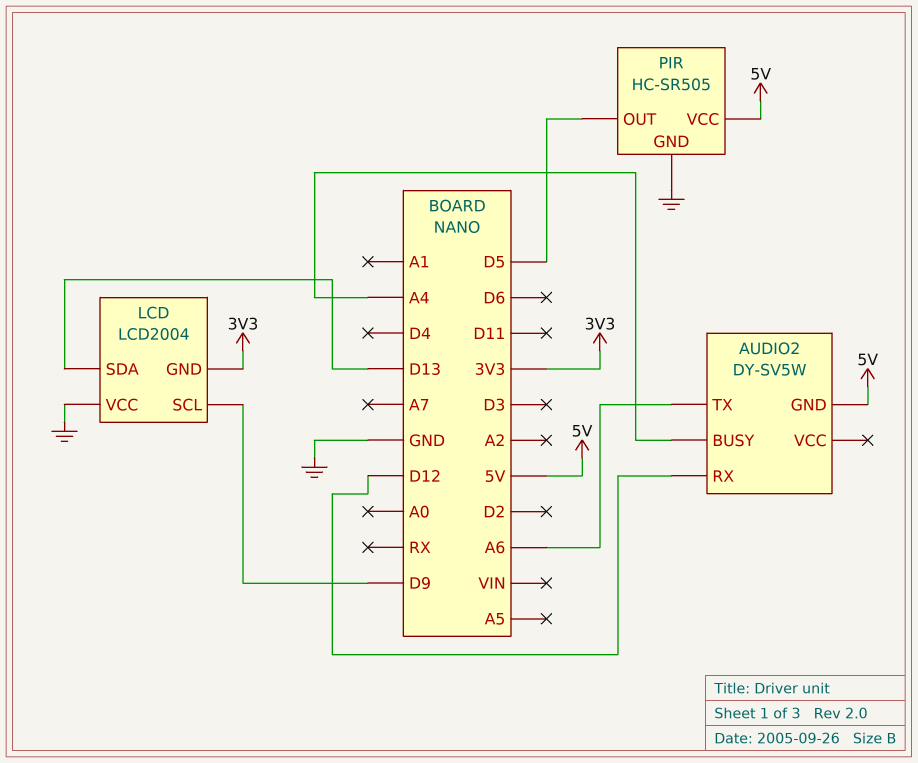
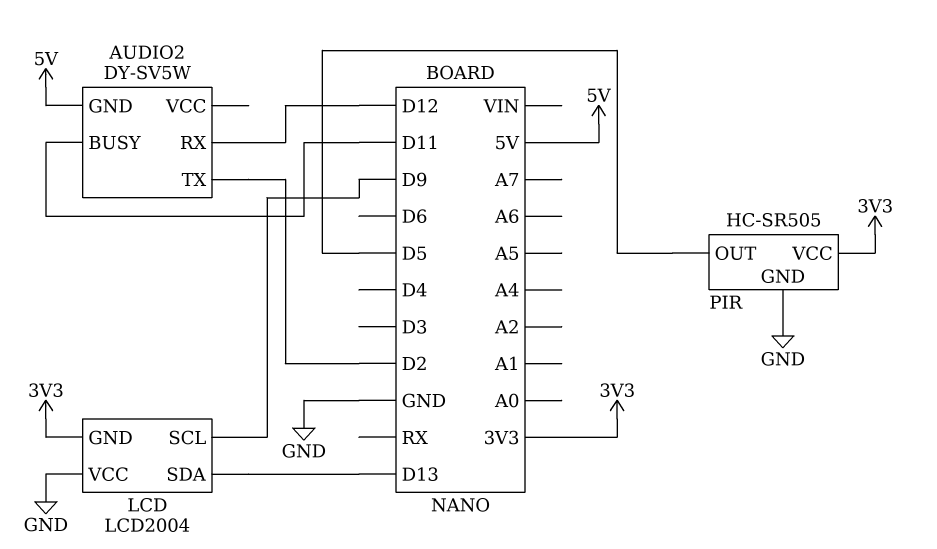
AUDIO2 pin BUSY: A4 -> D11
AUDIO2 pin TX: A6 -> D2
PIR pin VCC: 5V -> 3V3

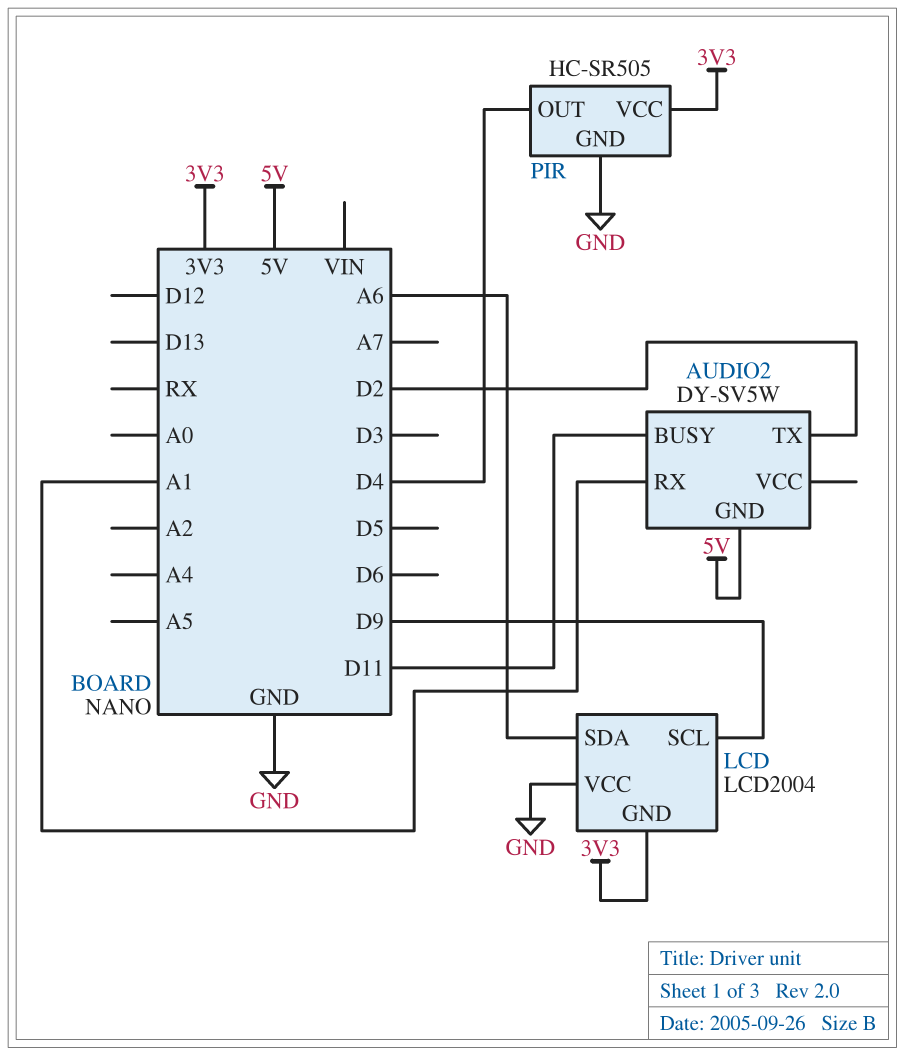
AUDIO2 pin RX: D12 -> A1
LCD pin SDA: D13 -> A6
PIR pin OUT: D5 -> D4

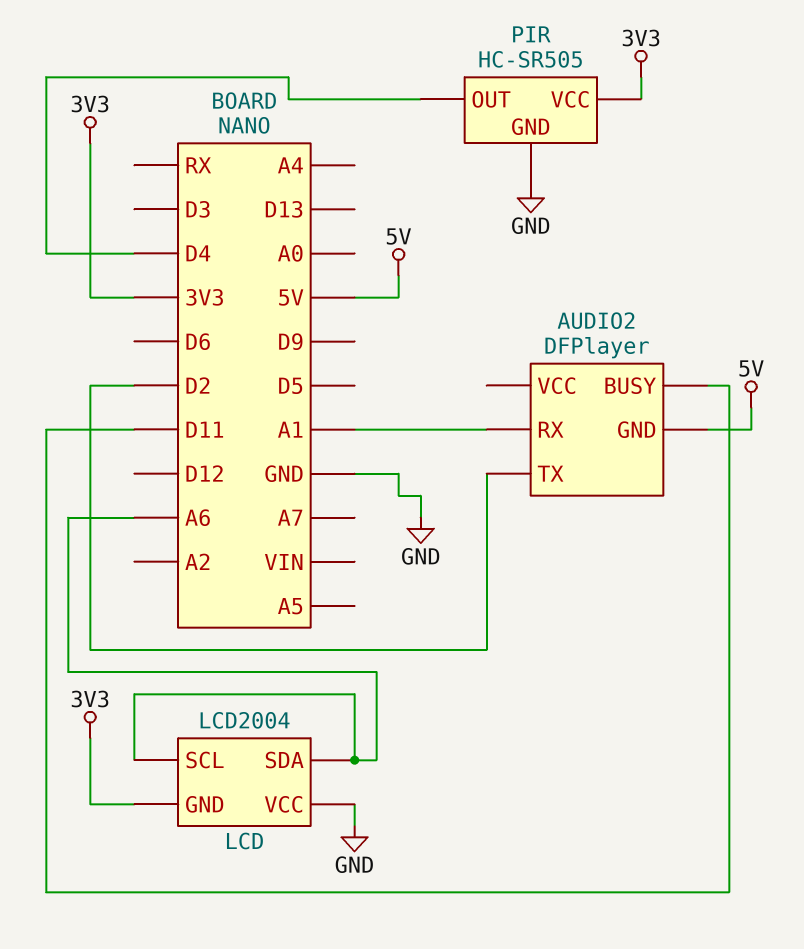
AUDIO2: DY-SV5W -> DFPlayer
LCD pin SCL: D9 -> A6

